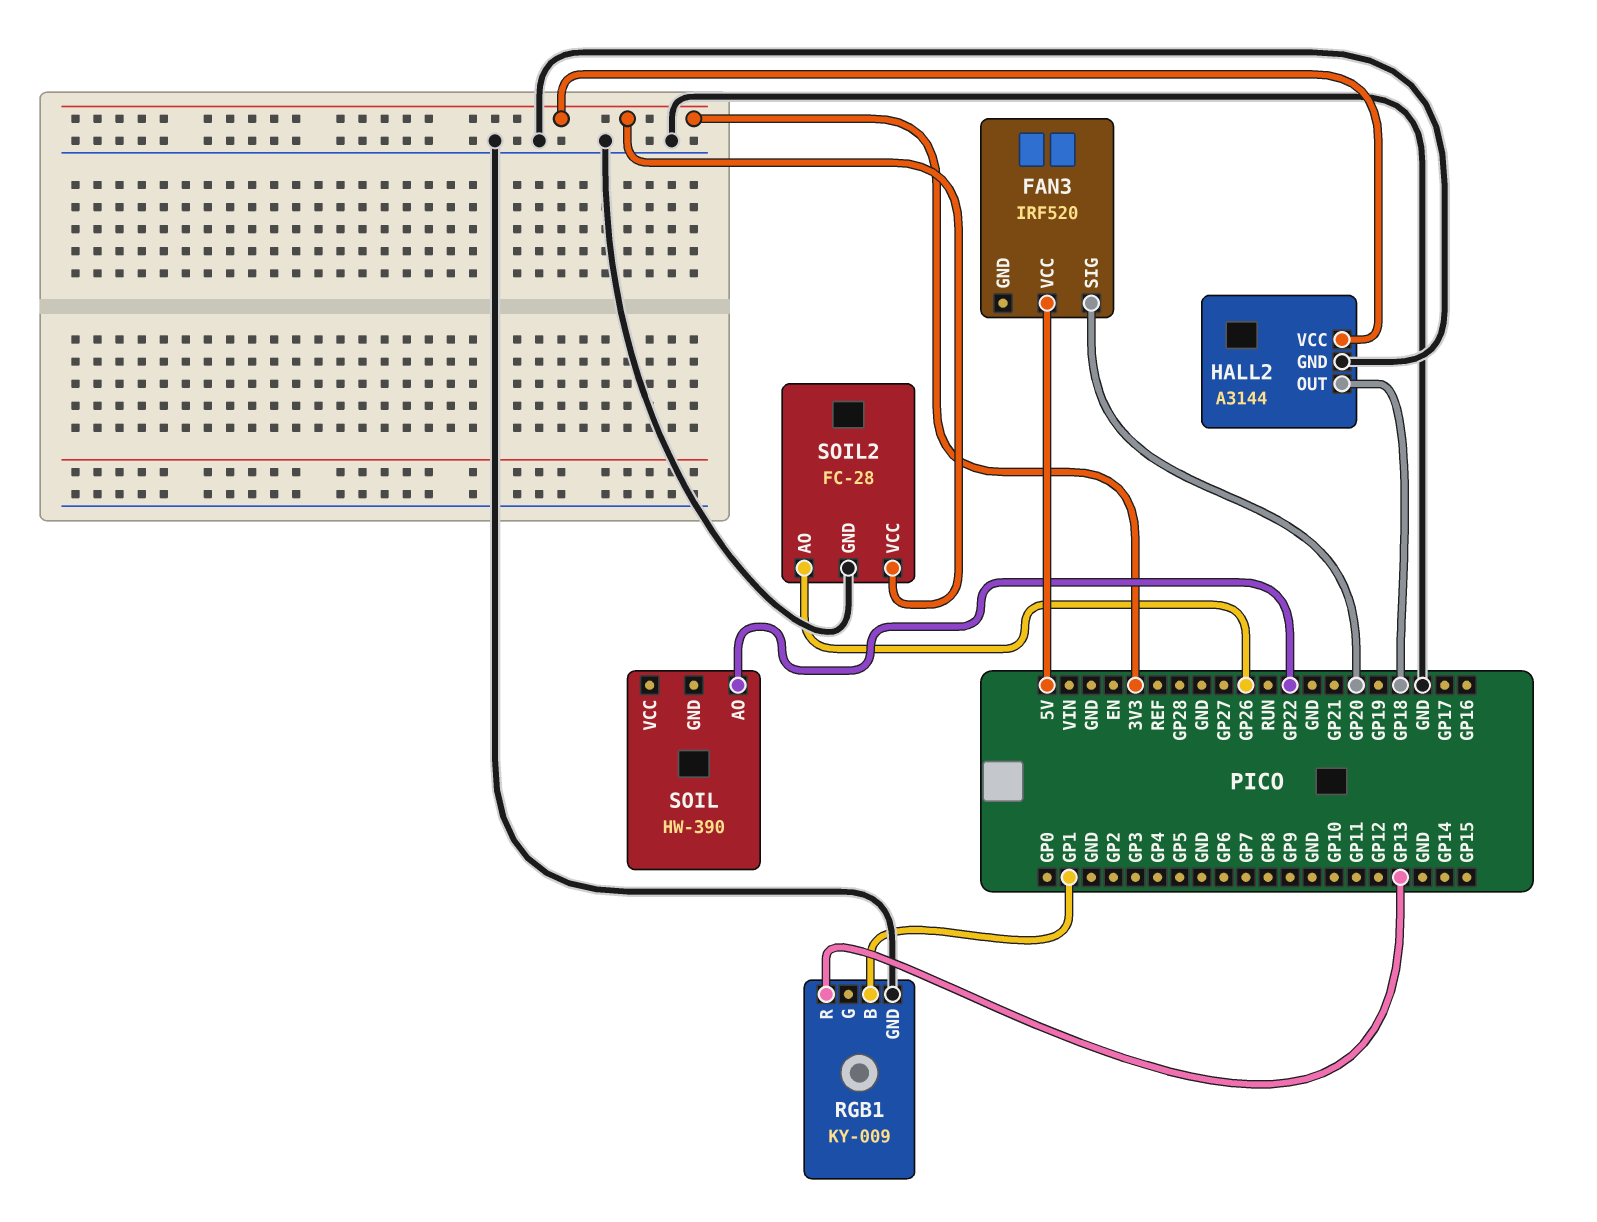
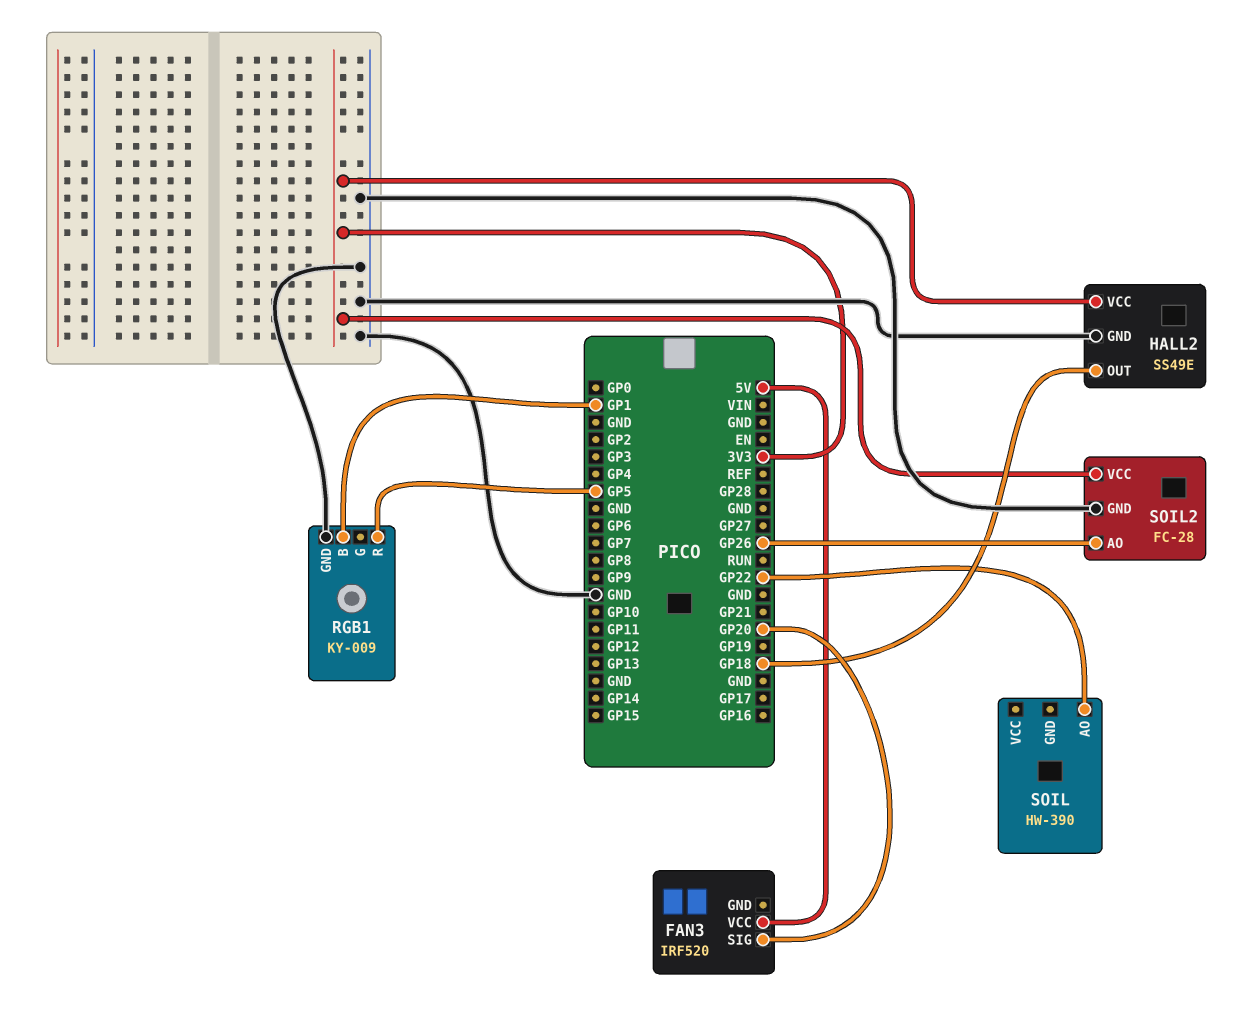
HALL2: A3144 -> SS49E
RGB1 pin R: GP13 -> GP5

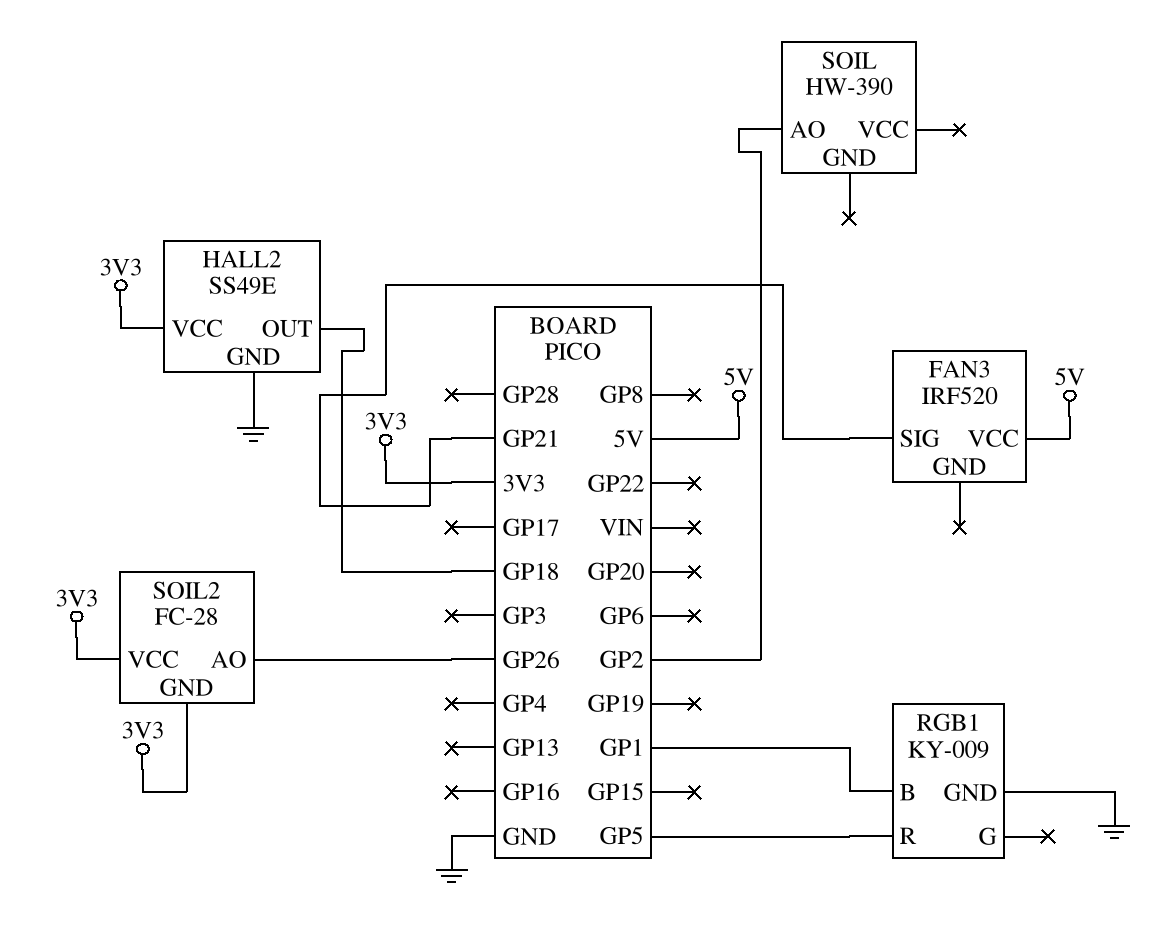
FAN3 pin SIG: GP20 -> GP21
SOIL pin AO: GP22 -> GP2
SOIL2 pin GND: GND -> 3V3

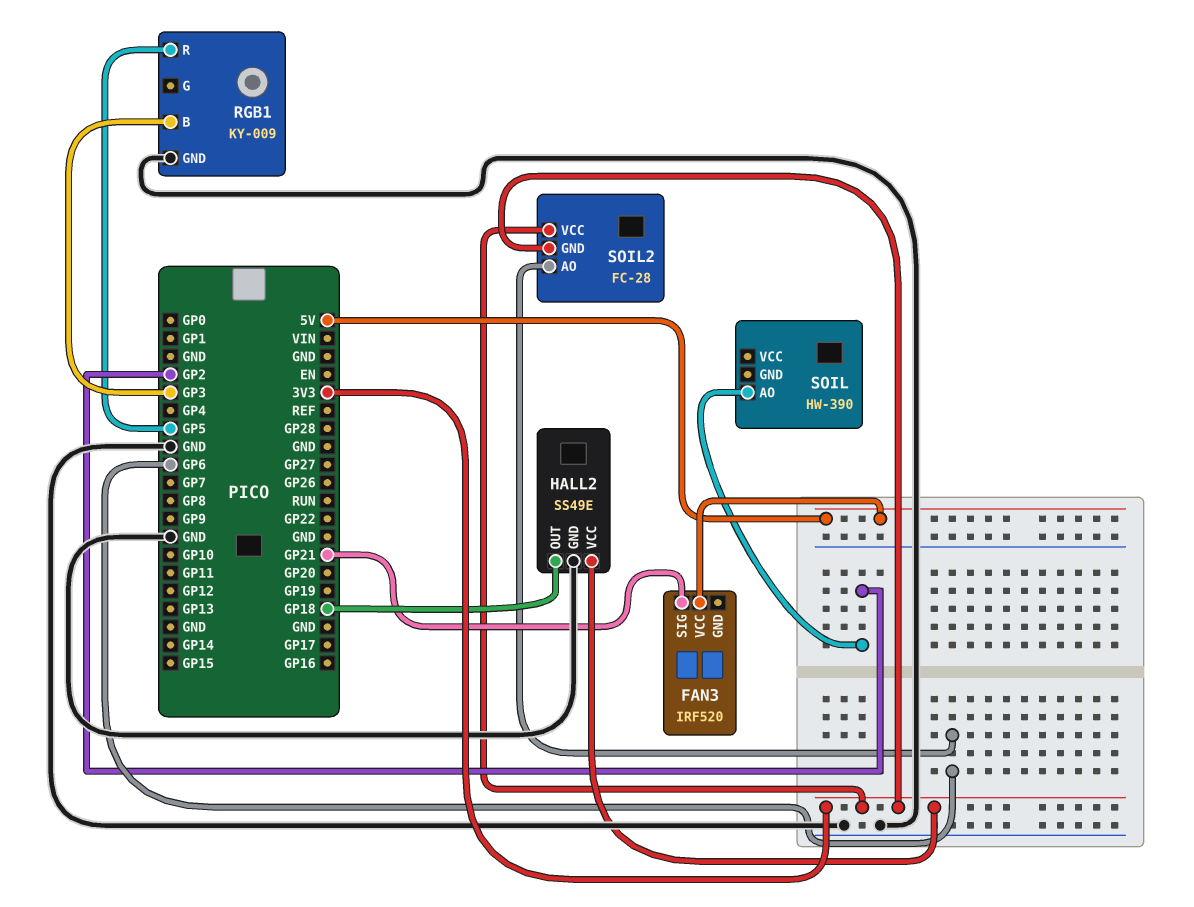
RGB1 pin B: GP1 -> GP3
SOIL2 pin AO: GP26 -> GP6

